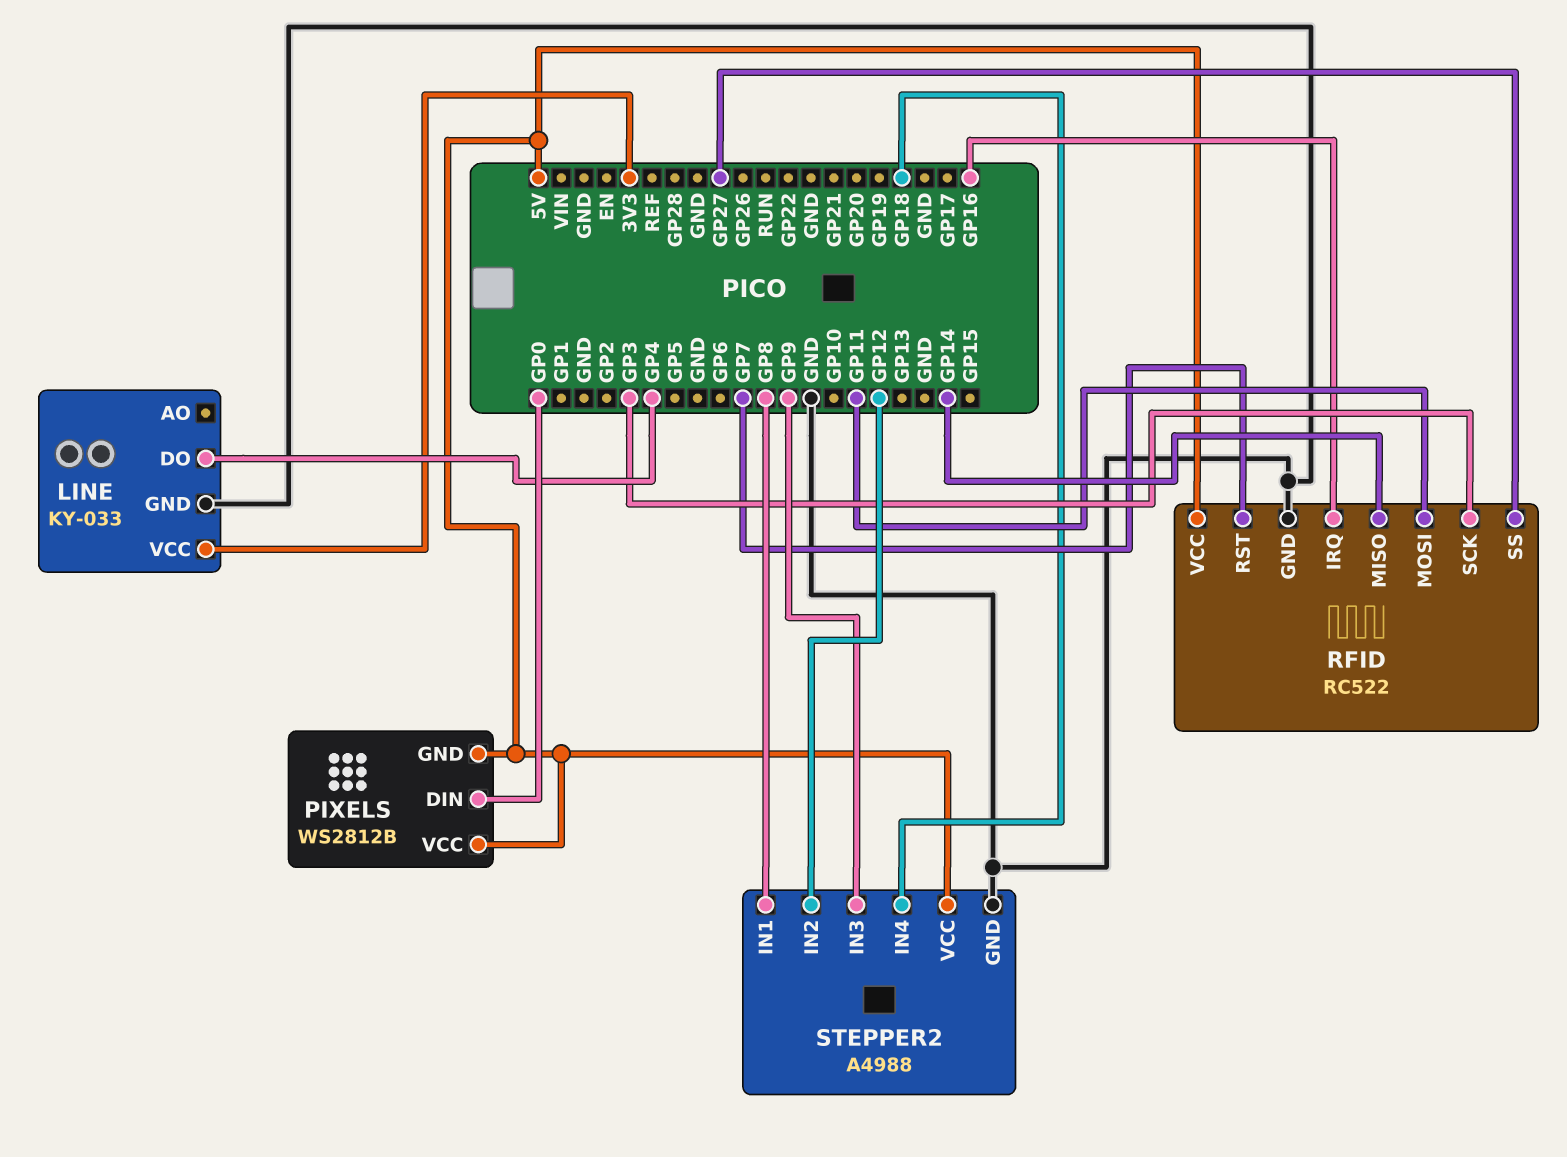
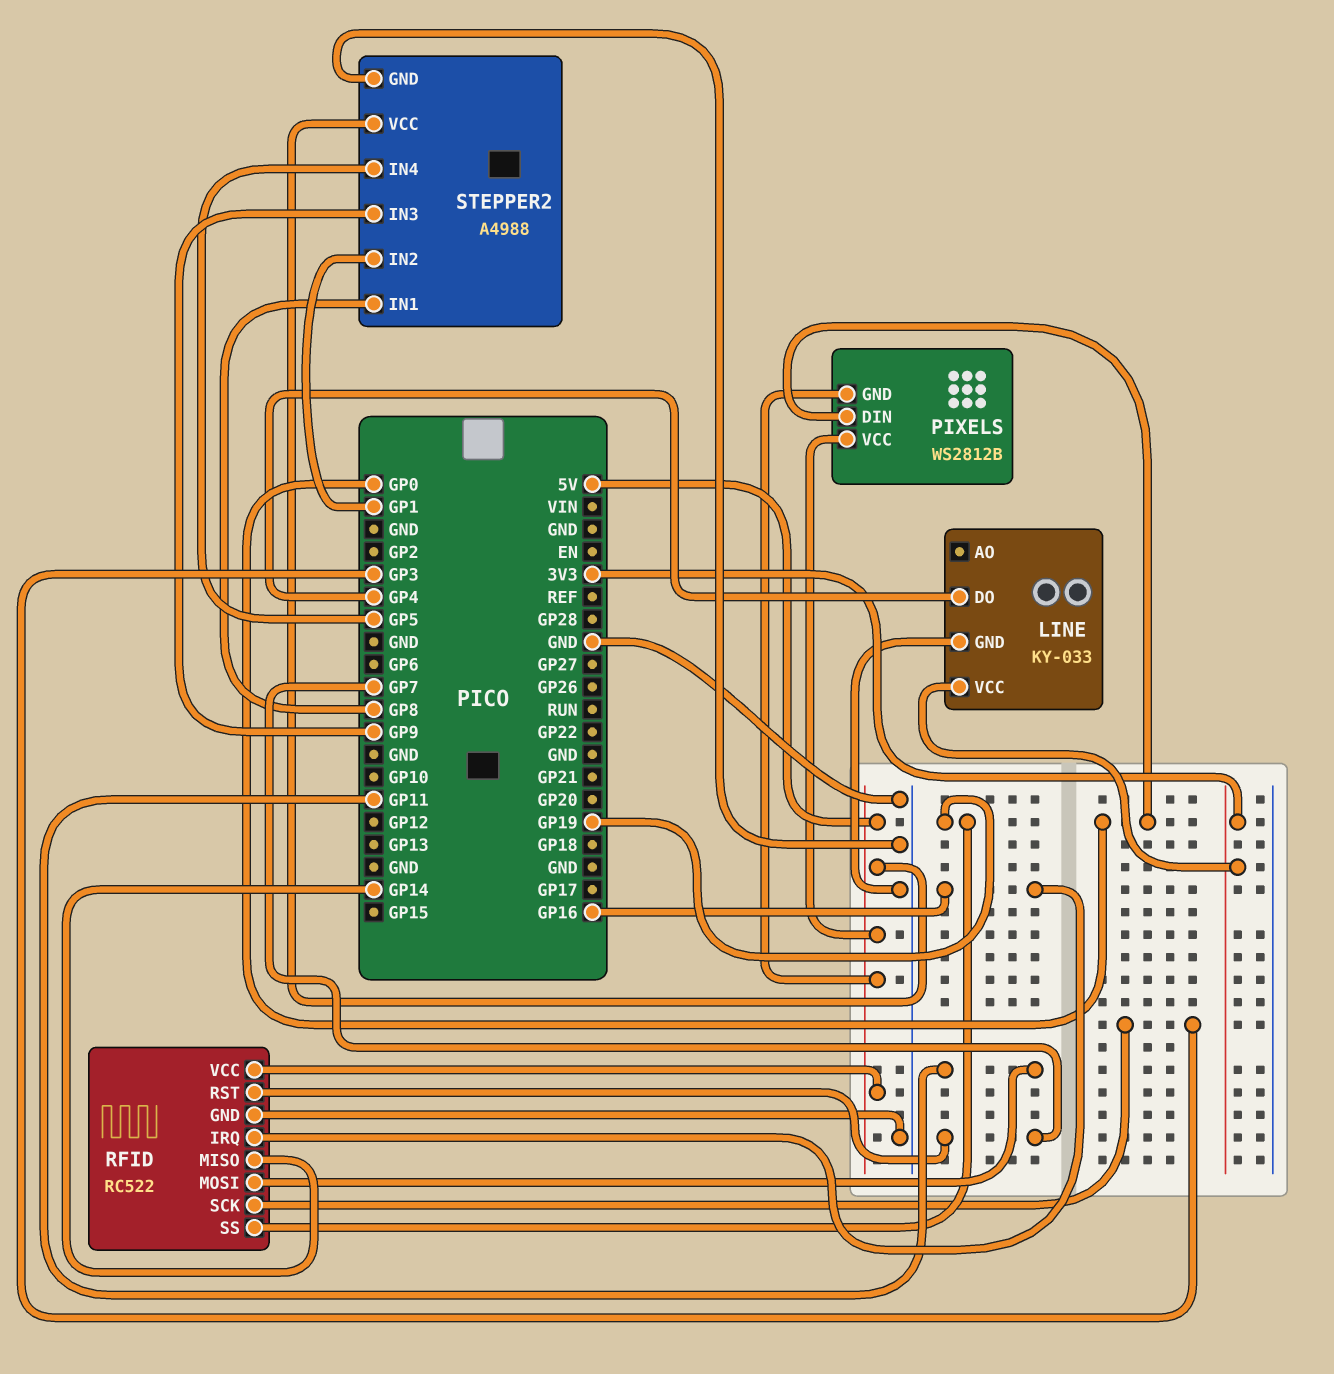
RFID pin SS: GP27 -> GP19
STEPPER2 pin IN2: GP12 -> GP1
STEPPER2 pin IN4: GP18 -> GP5

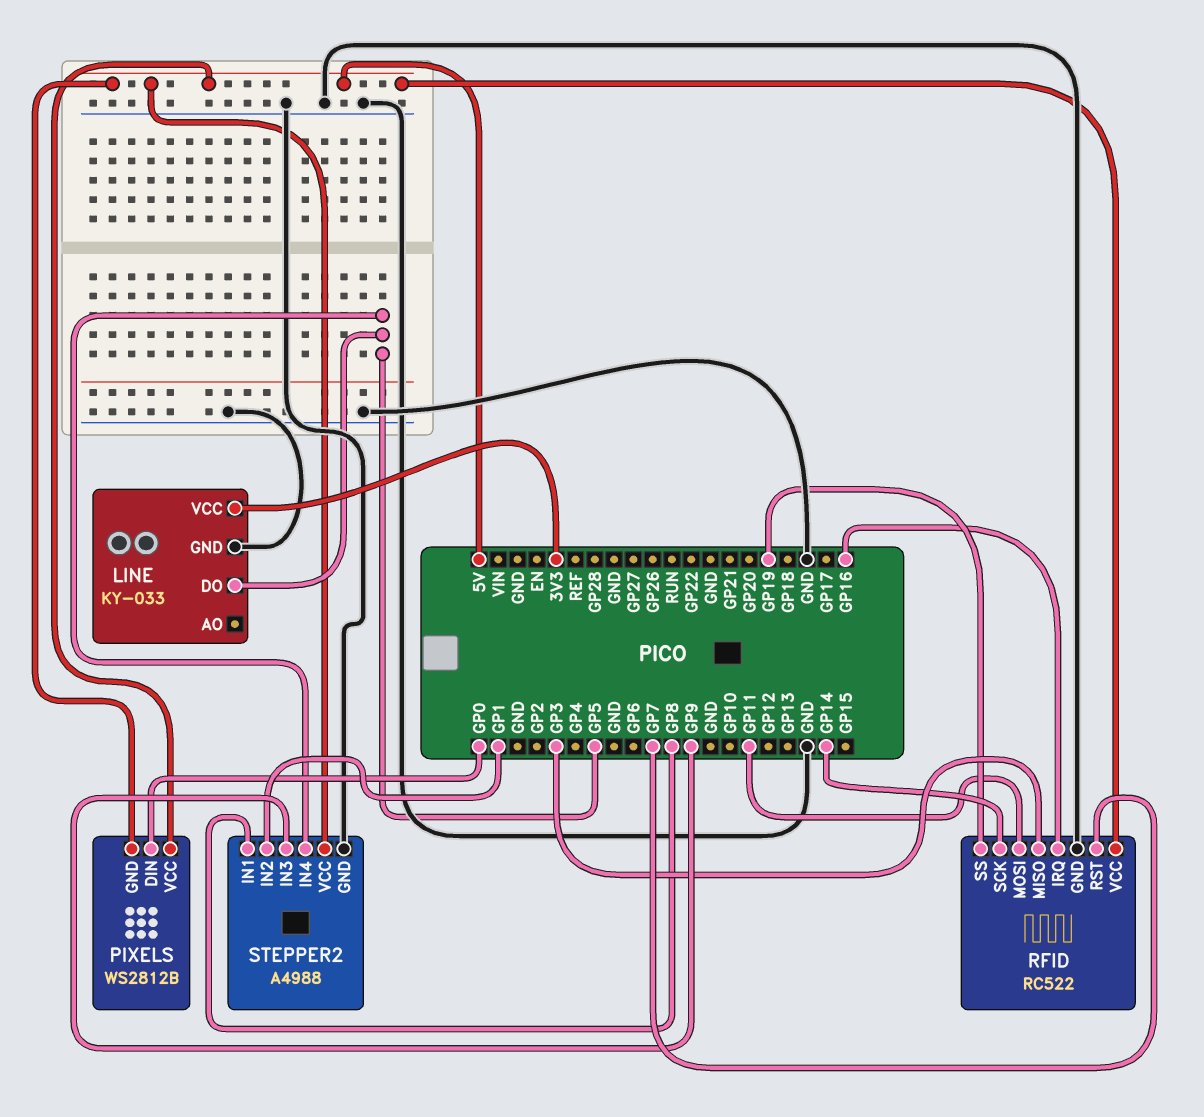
LINE pin DO: GP4 -> GP5
RFID pin MISO: GP14 -> GP3
RFID pin SCK: GP3 -> GP14

